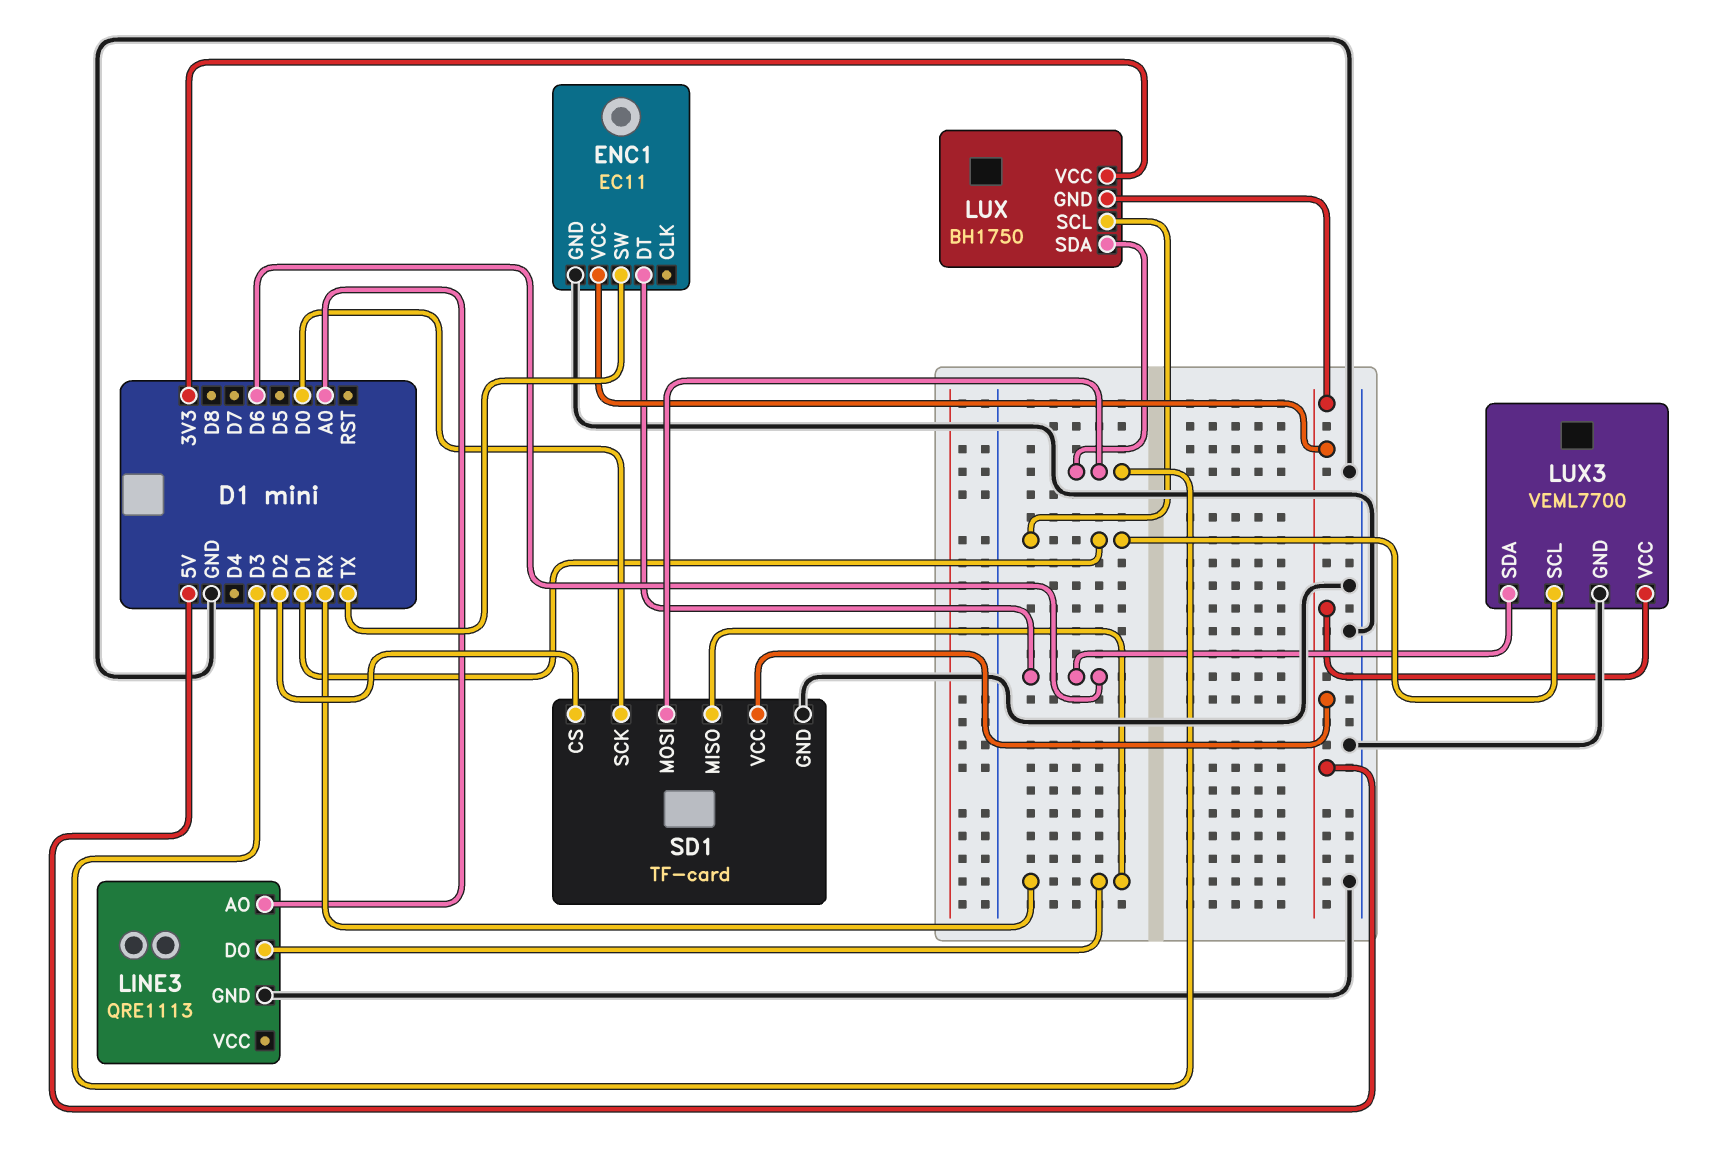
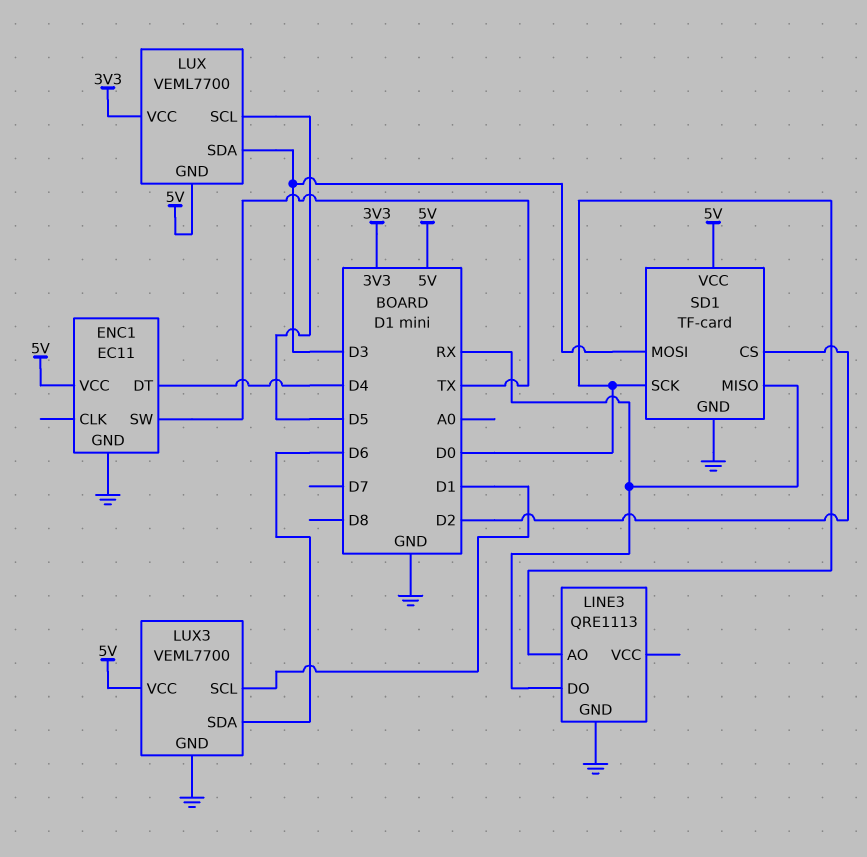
ENC1 pin DT: D6 -> D4
LINE3 pin AO: A0 -> D0
LUX: BH1750 -> VEML7700
LUX pin SCL: D1 -> D5

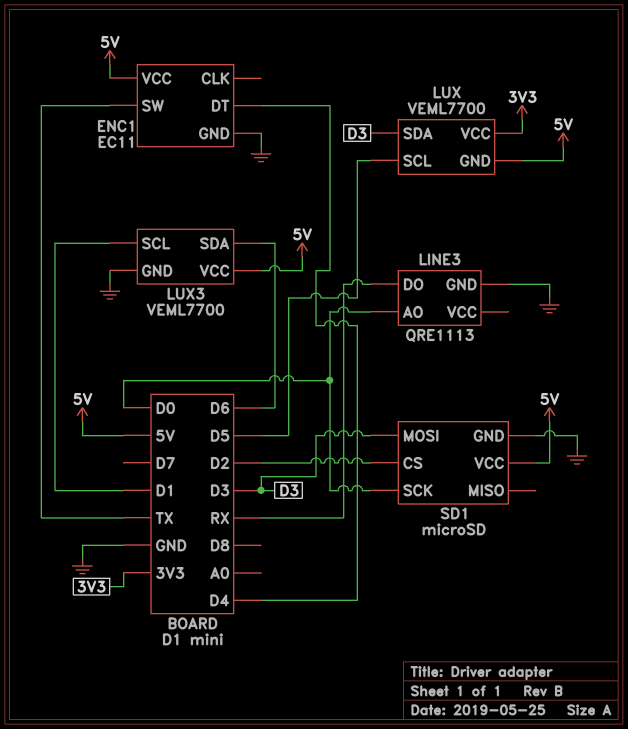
SD1: TF-card -> microSD
SD1 pin MISO: RX -> none

